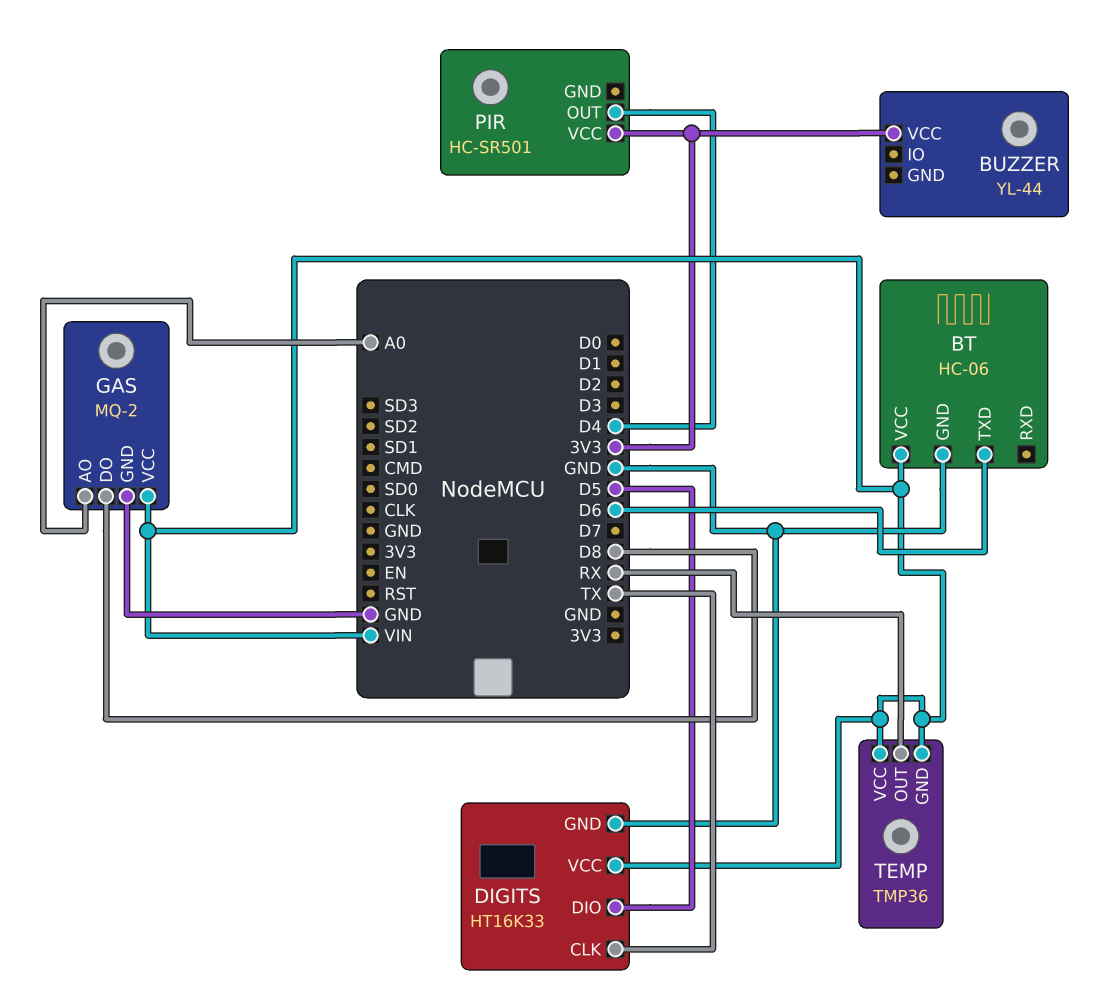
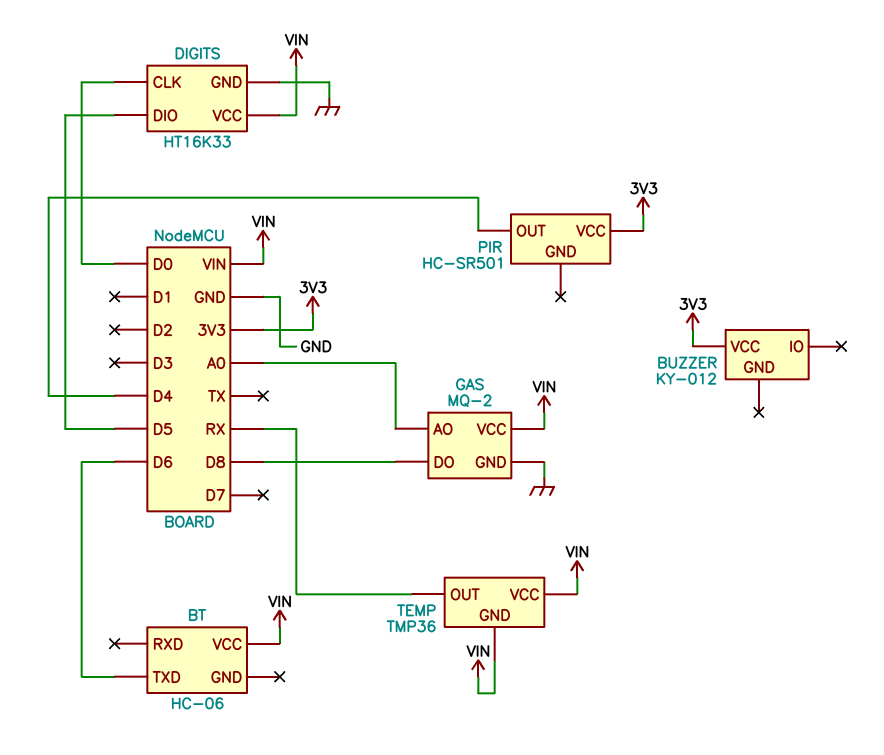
BT pin GND: GND -> none
BUZZER: YL-44 -> KY-012
DIGITS pin CLK: TX -> D0

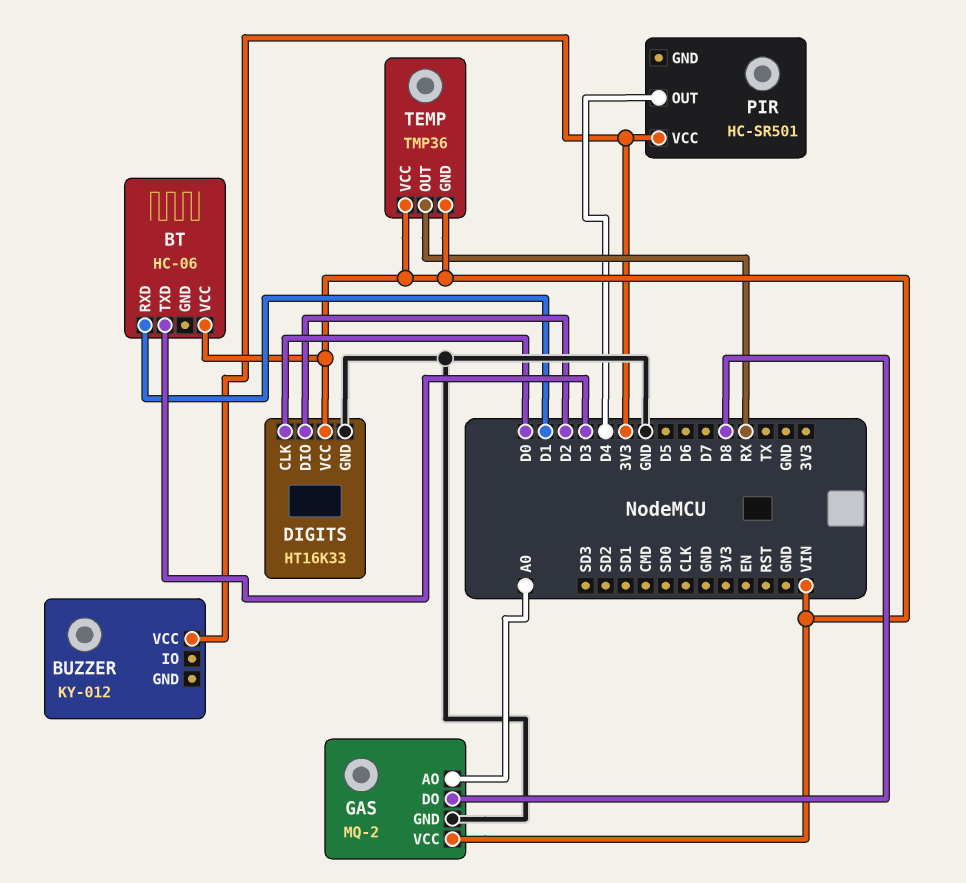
BT pin RXD: none -> D1
BT pin TXD: D6 -> D3
DIGITS pin DIO: D5 -> D2

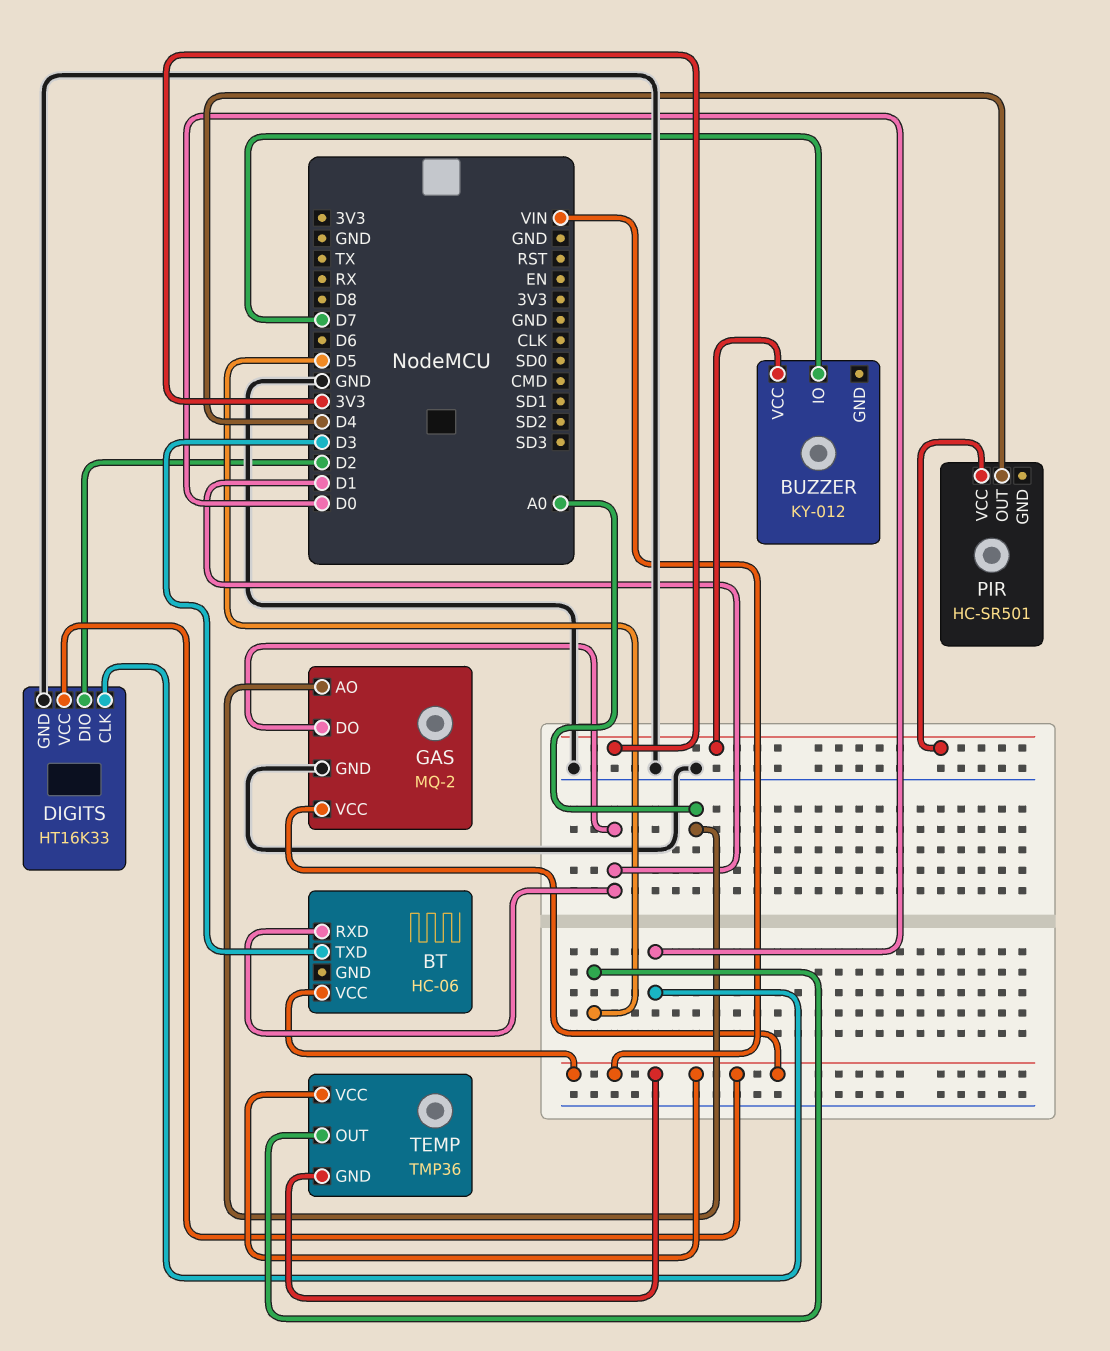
BUZZER pin IO: none -> D7
GAS pin DO: D8 -> D1
TEMP pin OUT: RX -> D5

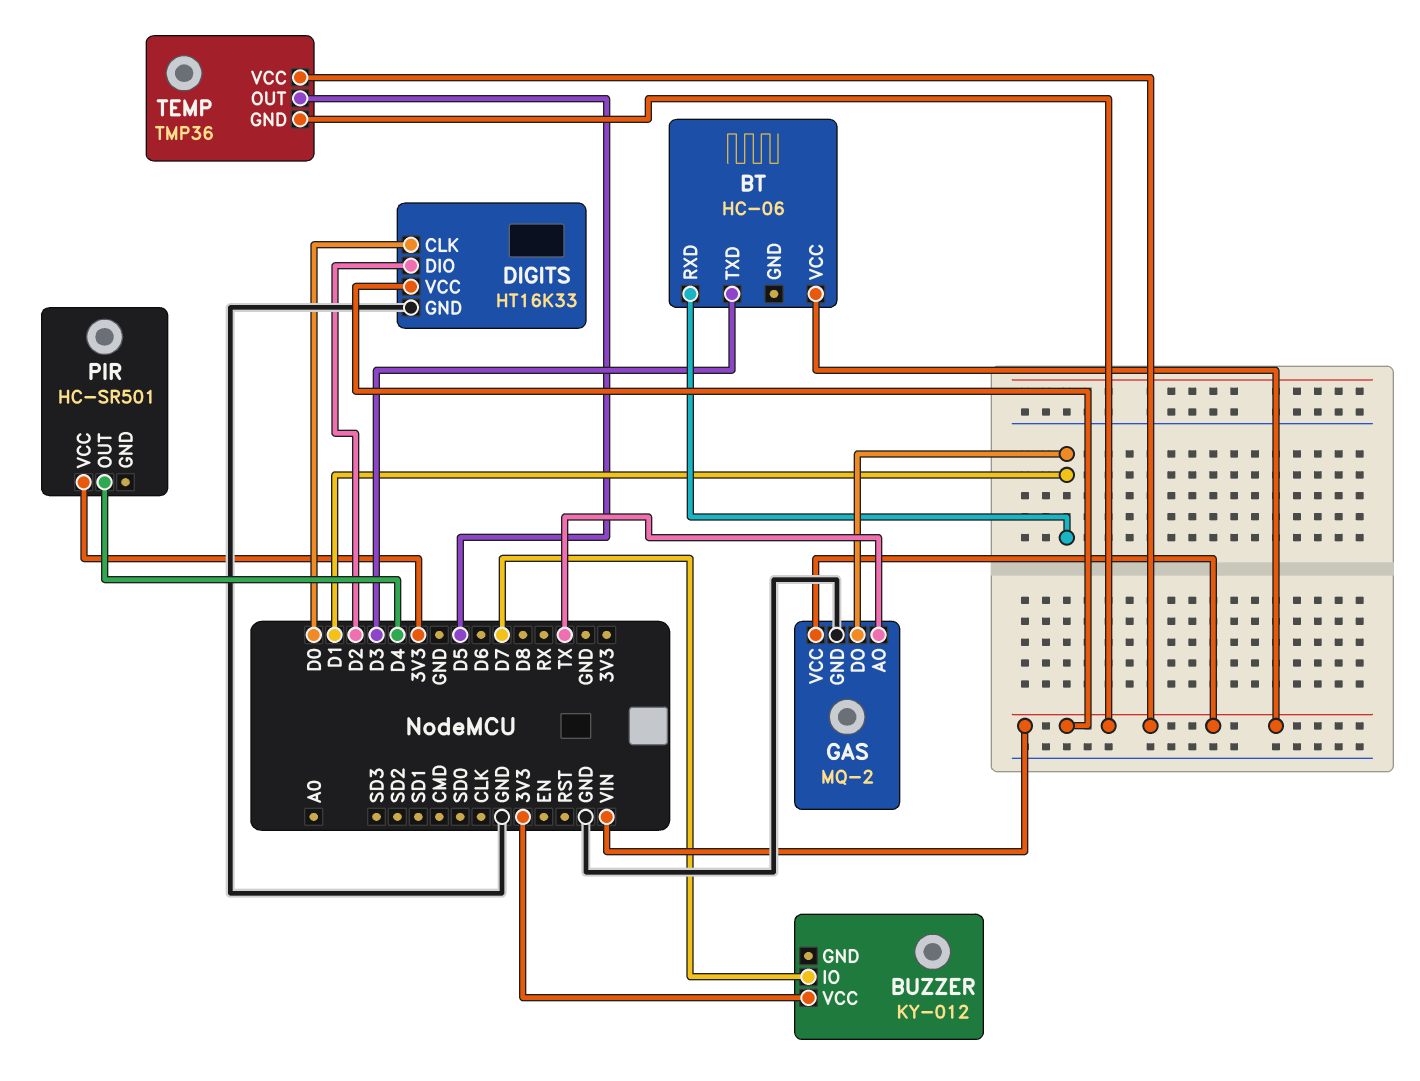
GAS pin AO: A0 -> TX

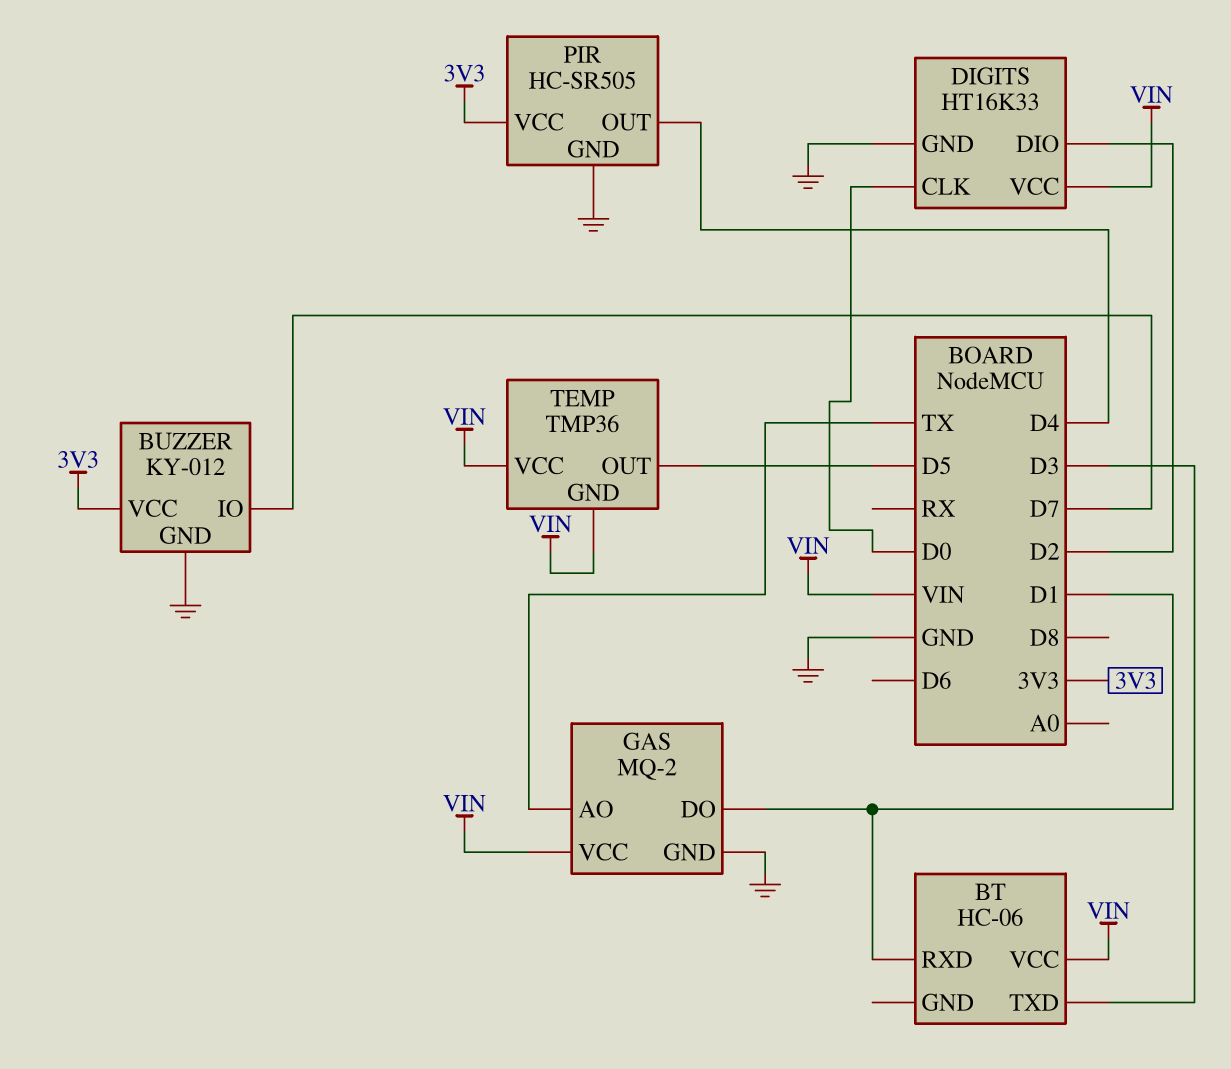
BUZZER pin GND: none -> GND
PIR: HC-SR501 -> HC-SR505
PIR pin GND: none -> GND

